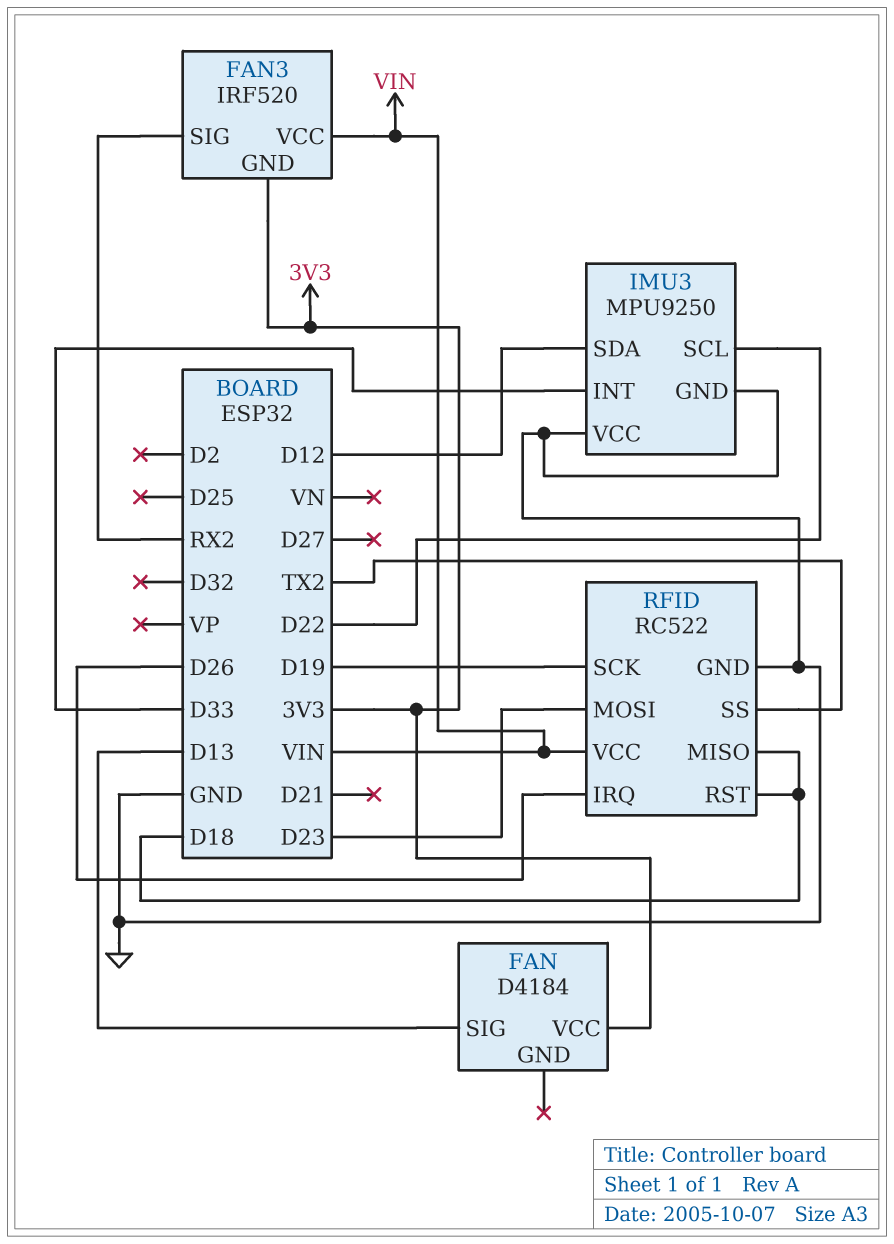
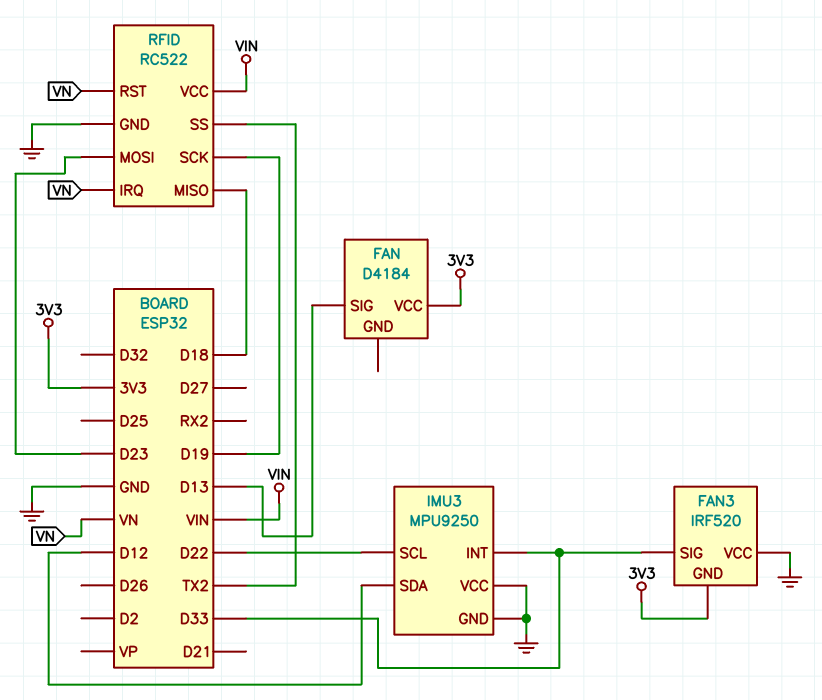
FAN3 pin SIG: RX2 -> D33
FAN3 pin VCC: VIN -> GND
RFID pin IRQ: D26 -> VN
RFID pin RST: D18 -> VN

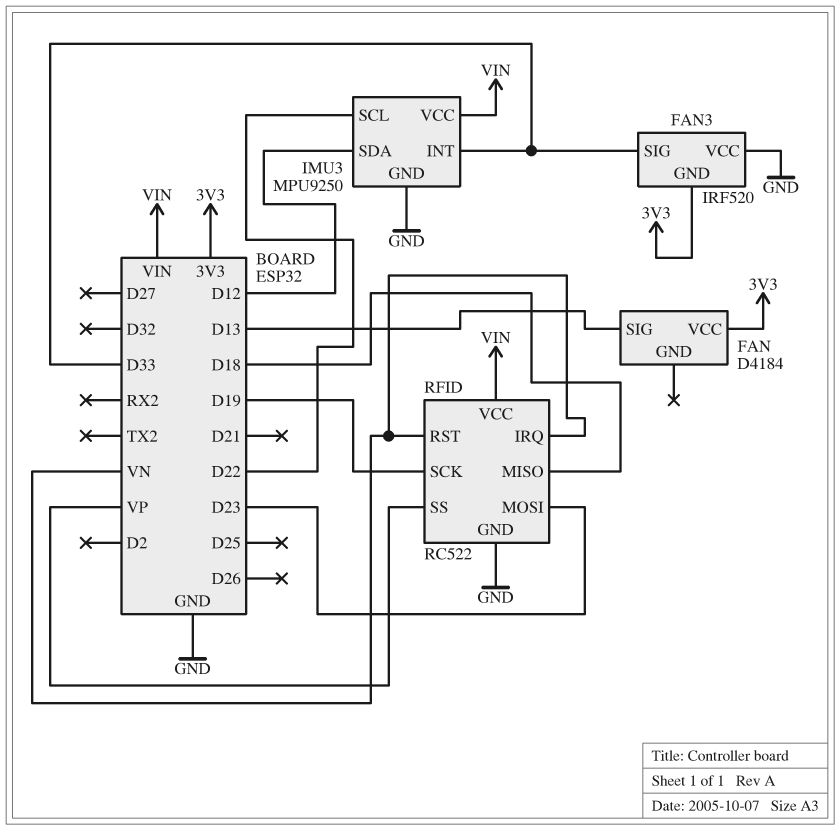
IMU3 pin VCC: GND -> VIN
RFID pin SS: TX2 -> VP

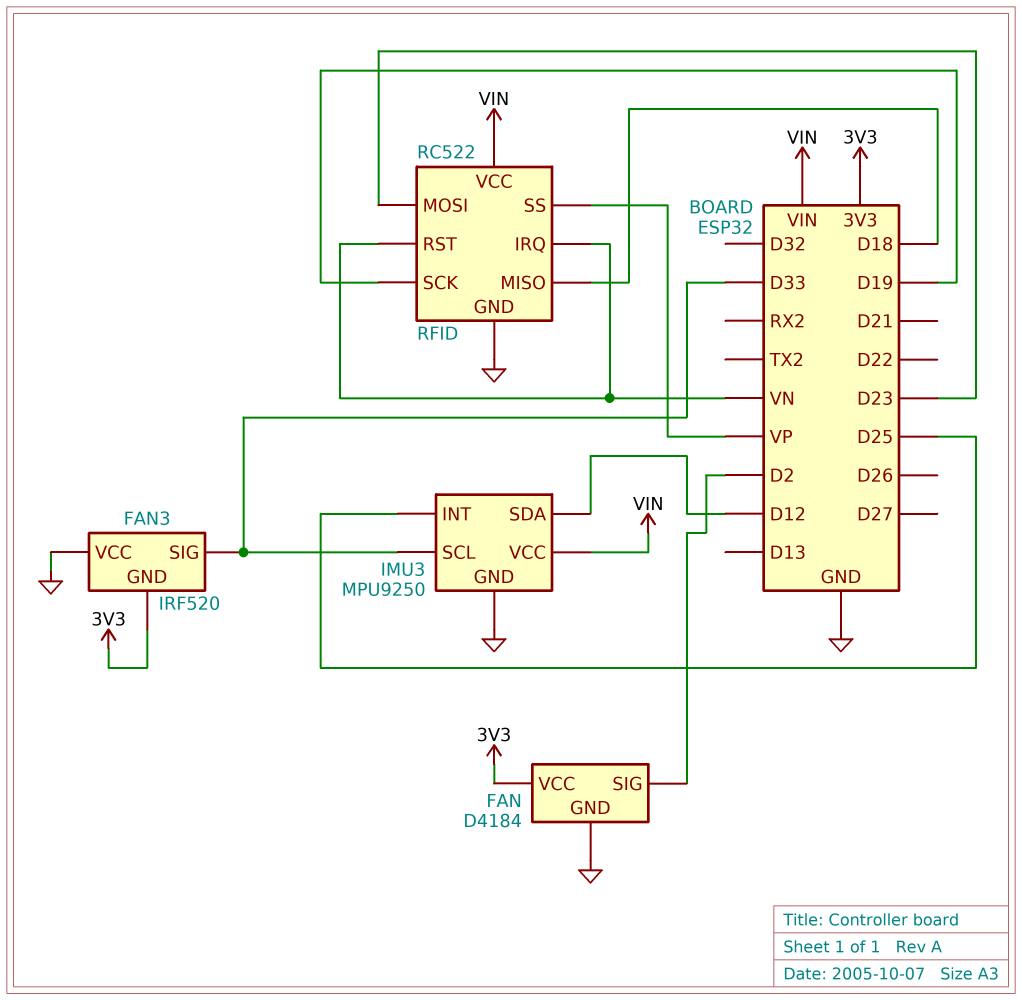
FAN pin GND: none -> GND
FAN pin SIG: D13 -> D2
IMU3 pin INT: D33 -> D25
IMU3 pin SCL: D22 -> D33

